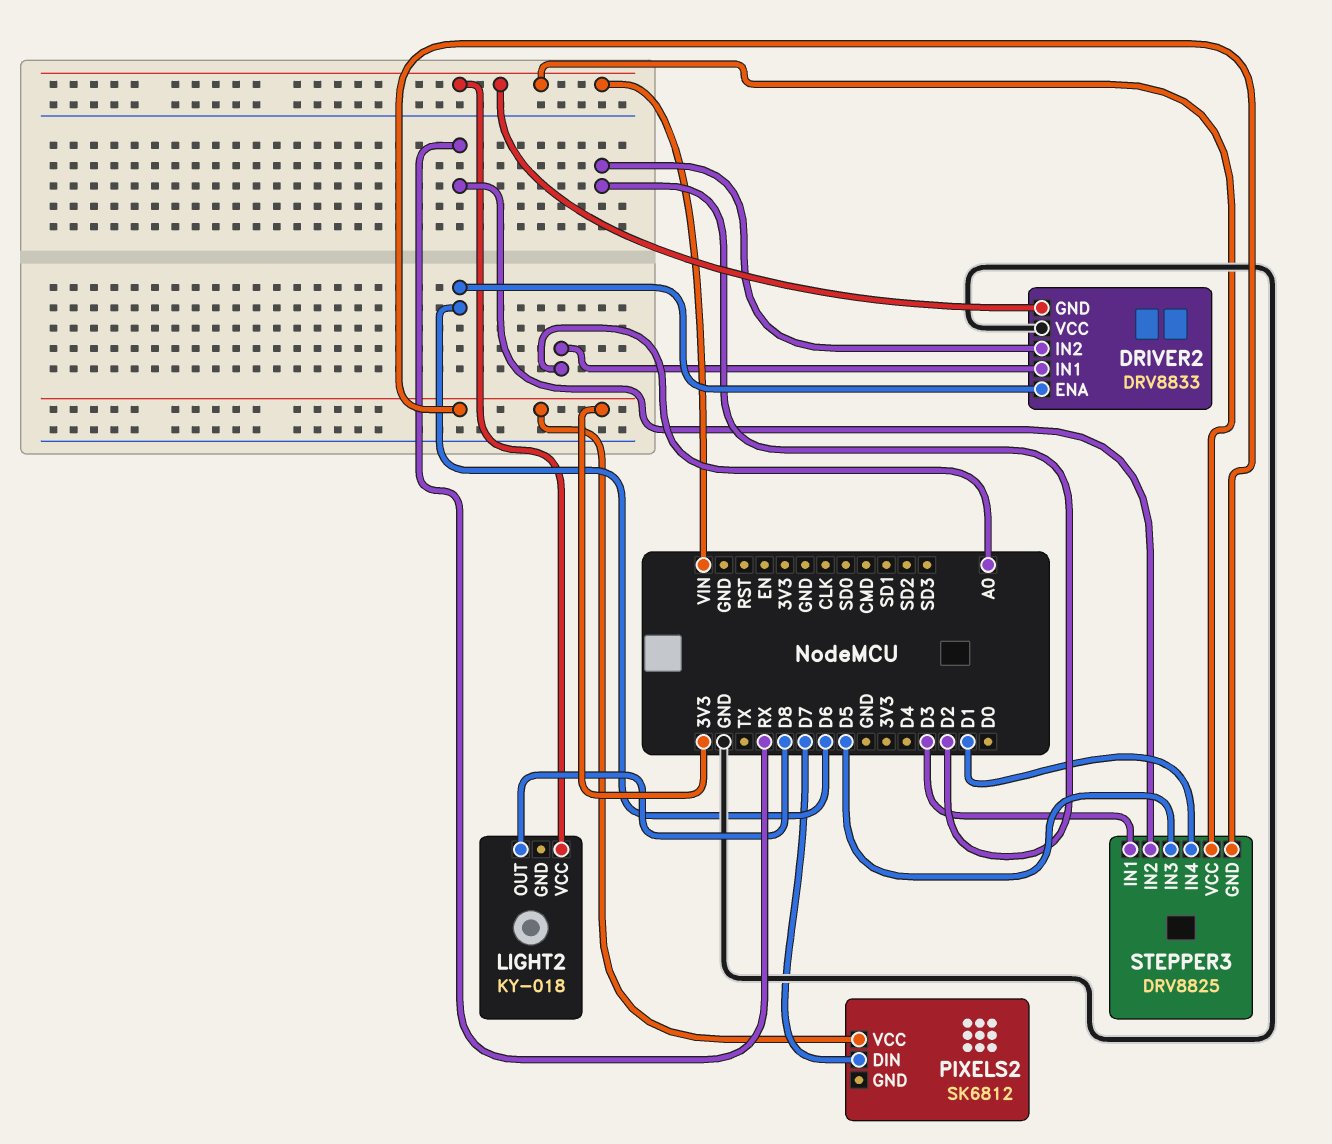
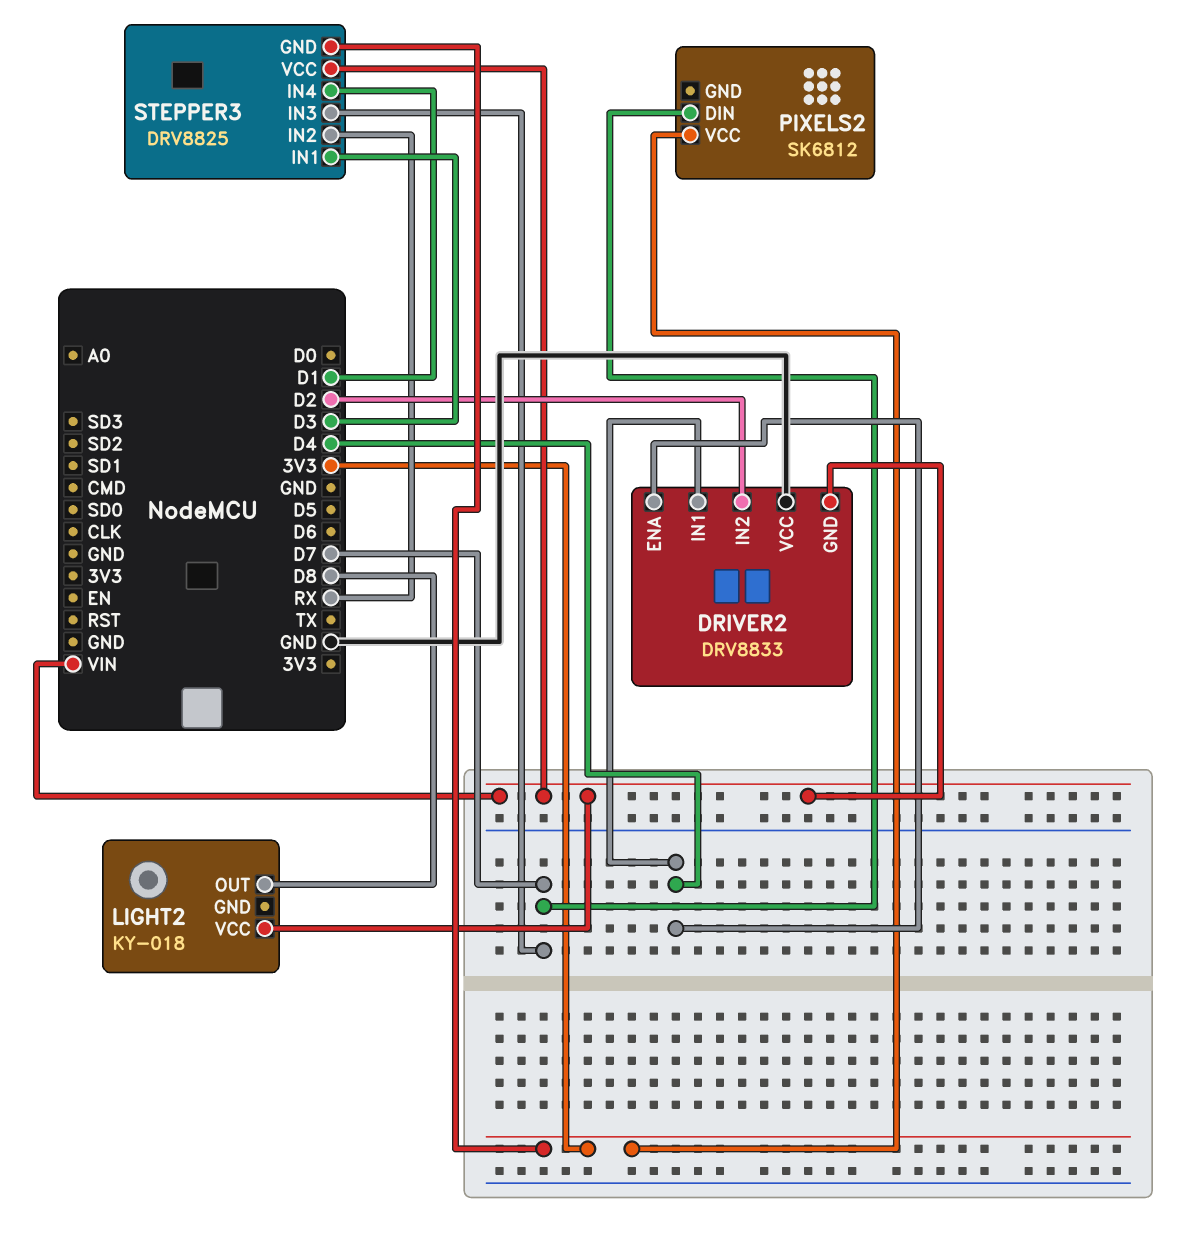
DRIVER2 pin ENA: D6 -> D4
DRIVER2 pin IN1: A0 -> D4
STEPPER3 pin IN3: D5 -> D7

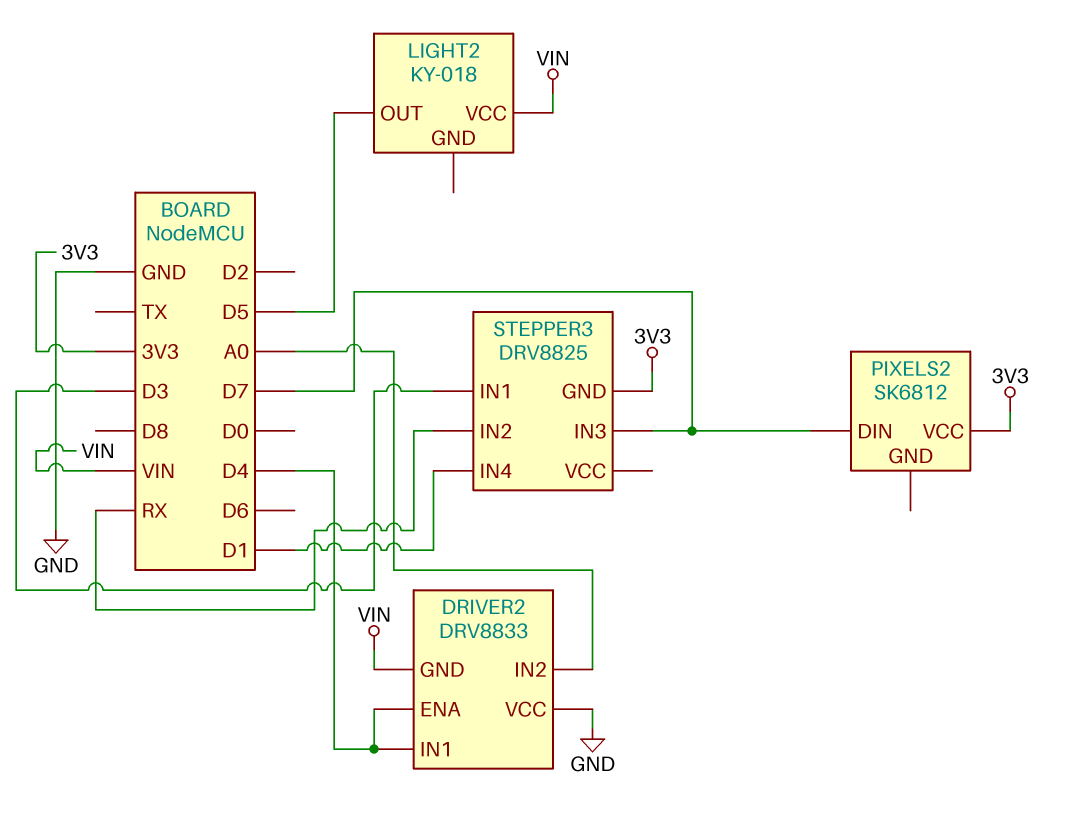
DRIVER2 pin IN2: D2 -> A0
LIGHT2 pin OUT: D8 -> D5
STEPPER3 pin VCC: VIN -> none

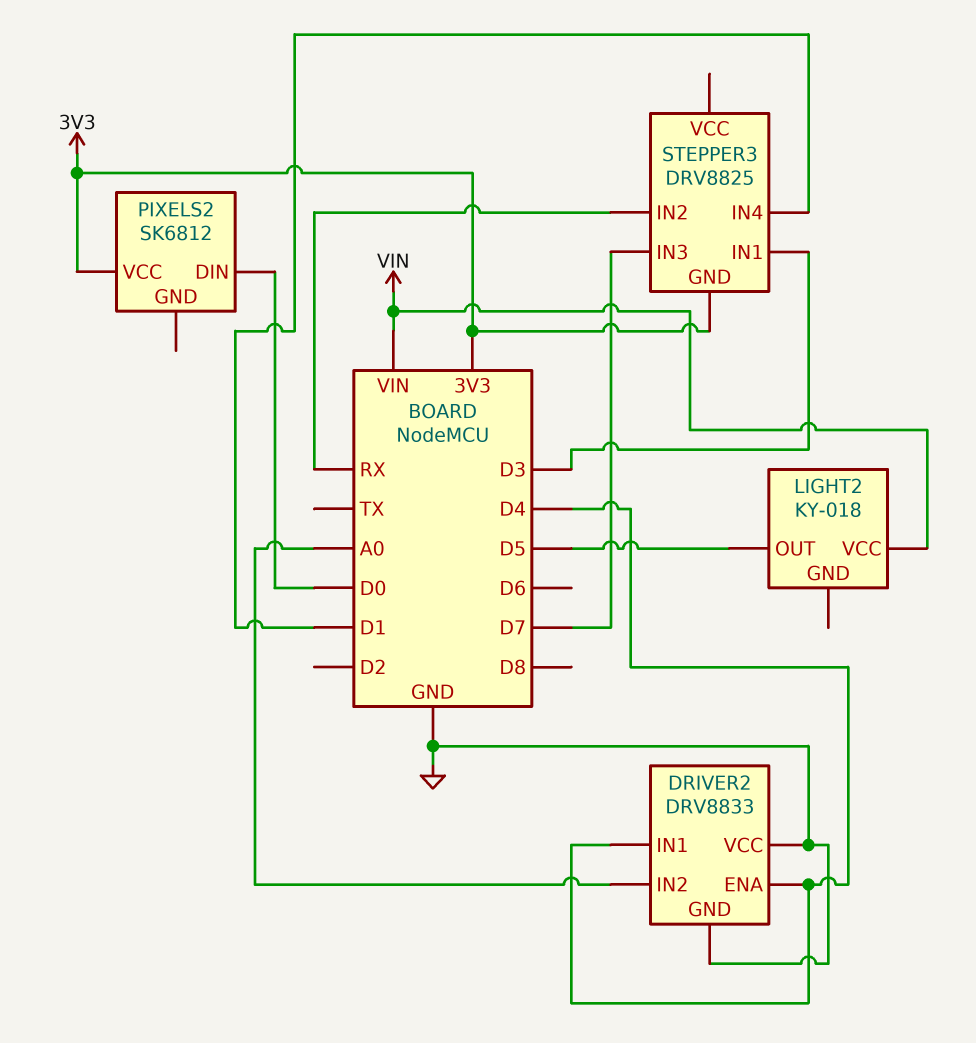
DRIVER2 pin GND: VIN -> GND
PIXELS2 pin DIN: D7 -> D0

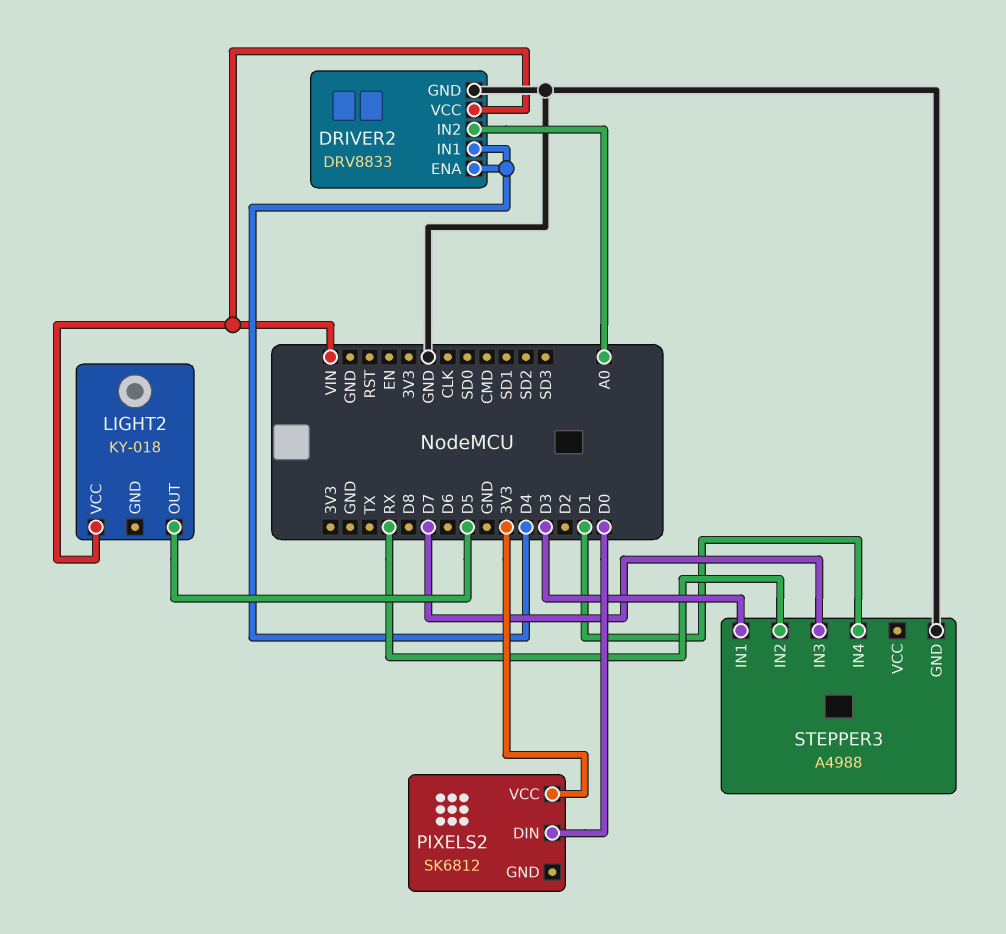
DRIVER2 pin VCC: GND -> VIN
STEPPER3: DRV8825 -> A4988
STEPPER3 pin GND: 3V3 -> GND

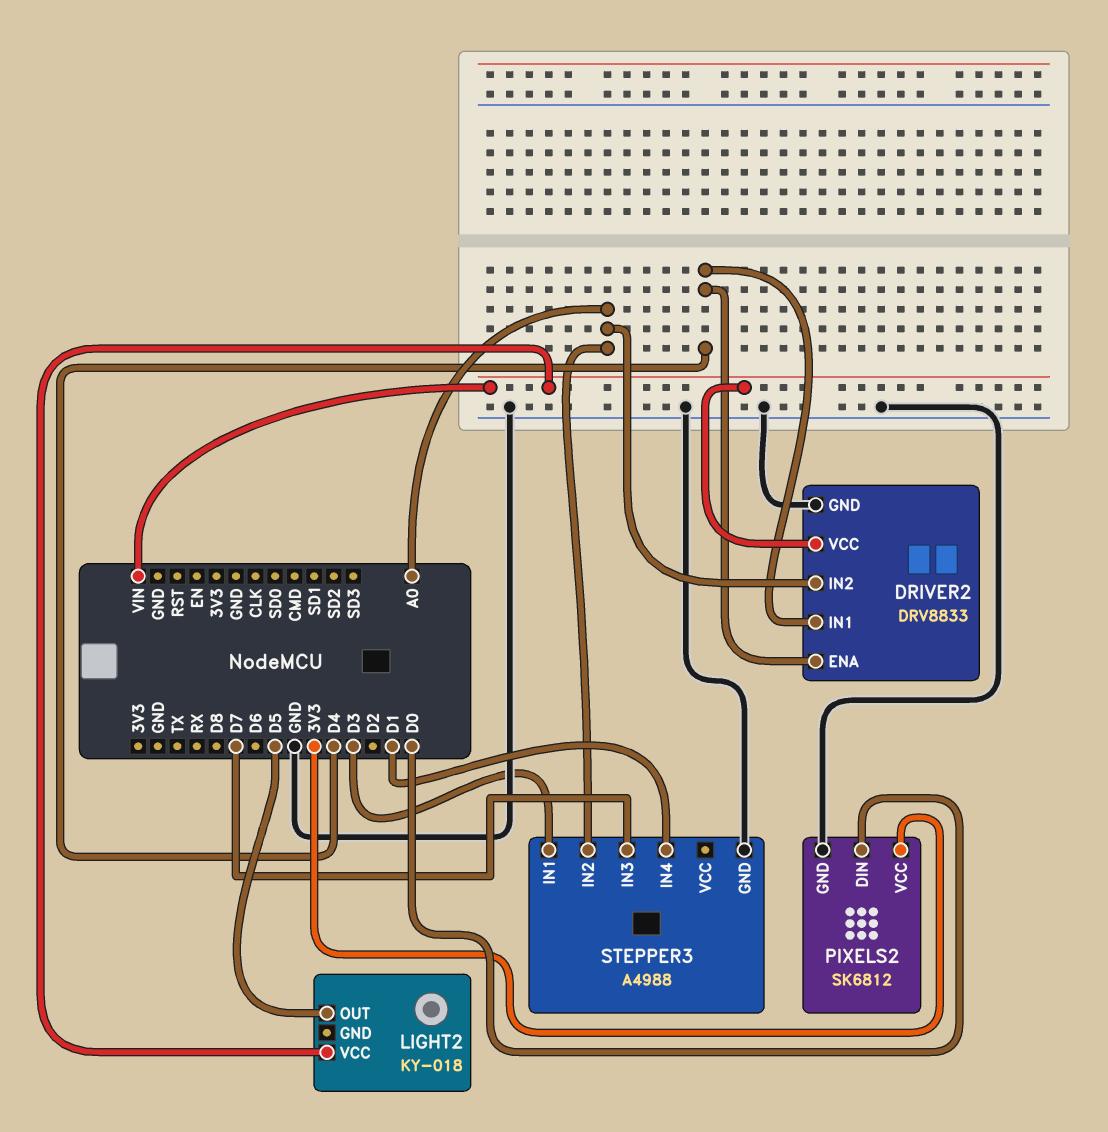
PIXELS2 pin GND: none -> GND
STEPPER3 pin IN2: RX -> A0

